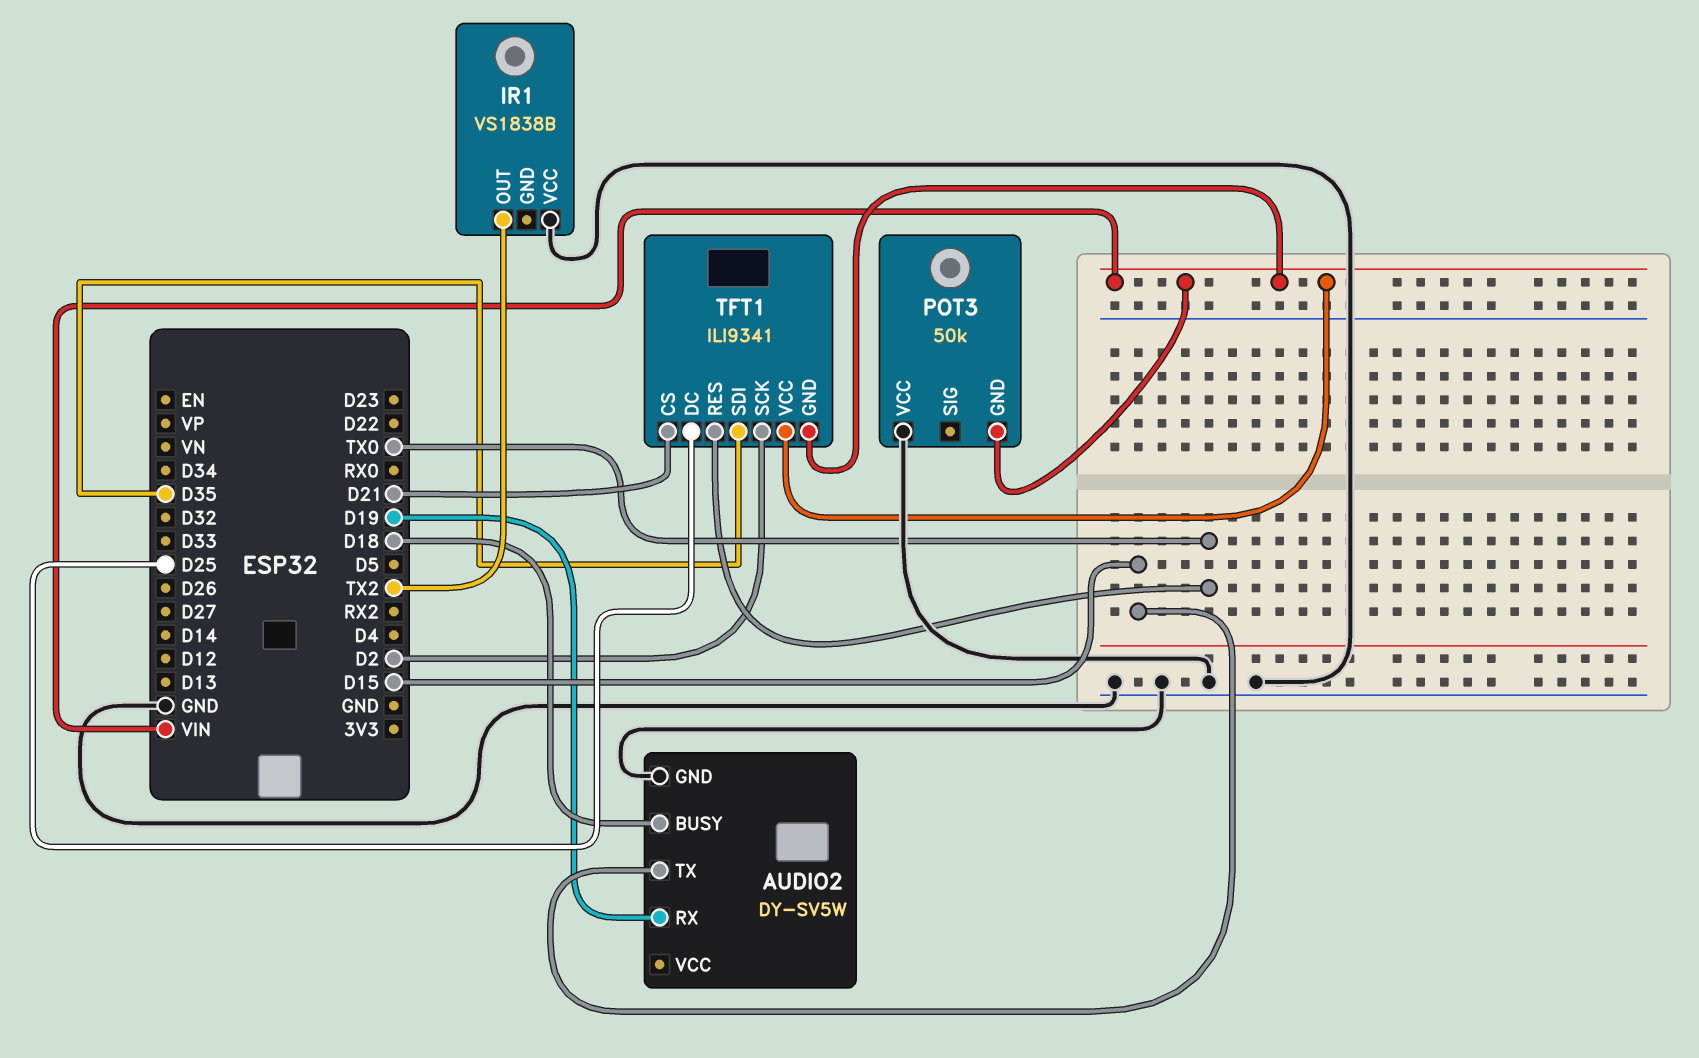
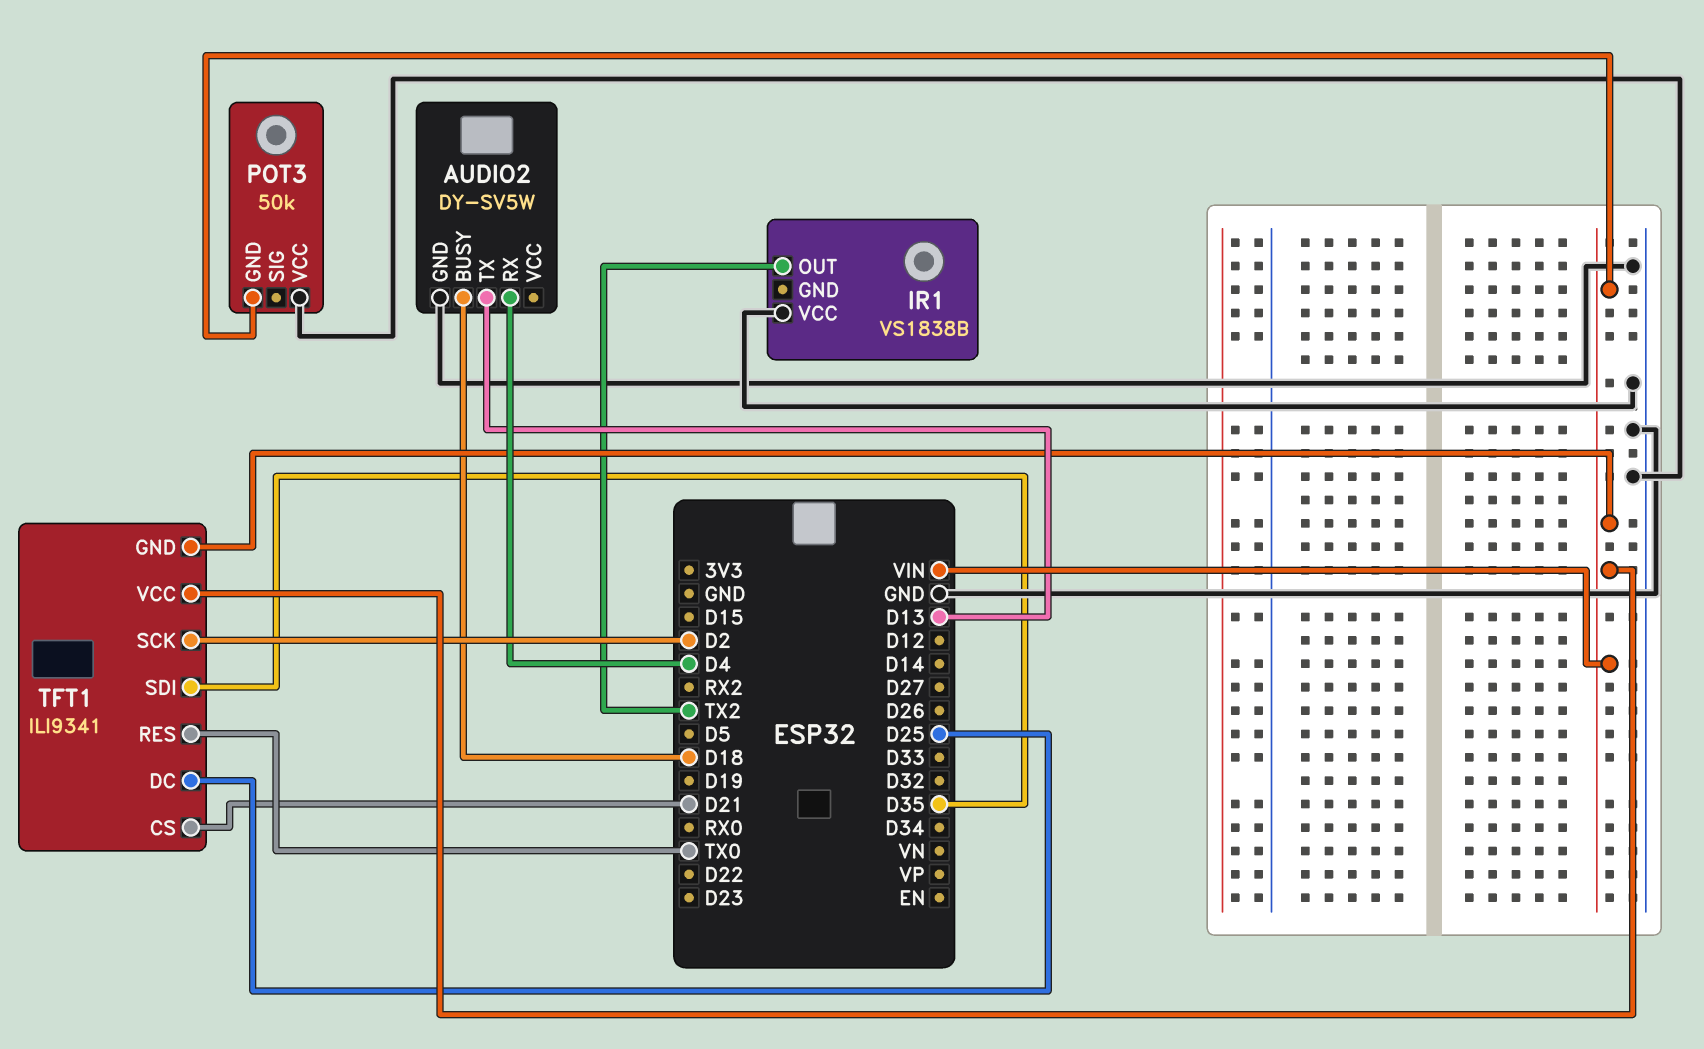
AUDIO2 pin RX: D19 -> D4
AUDIO2 pin TX: D15 -> D13

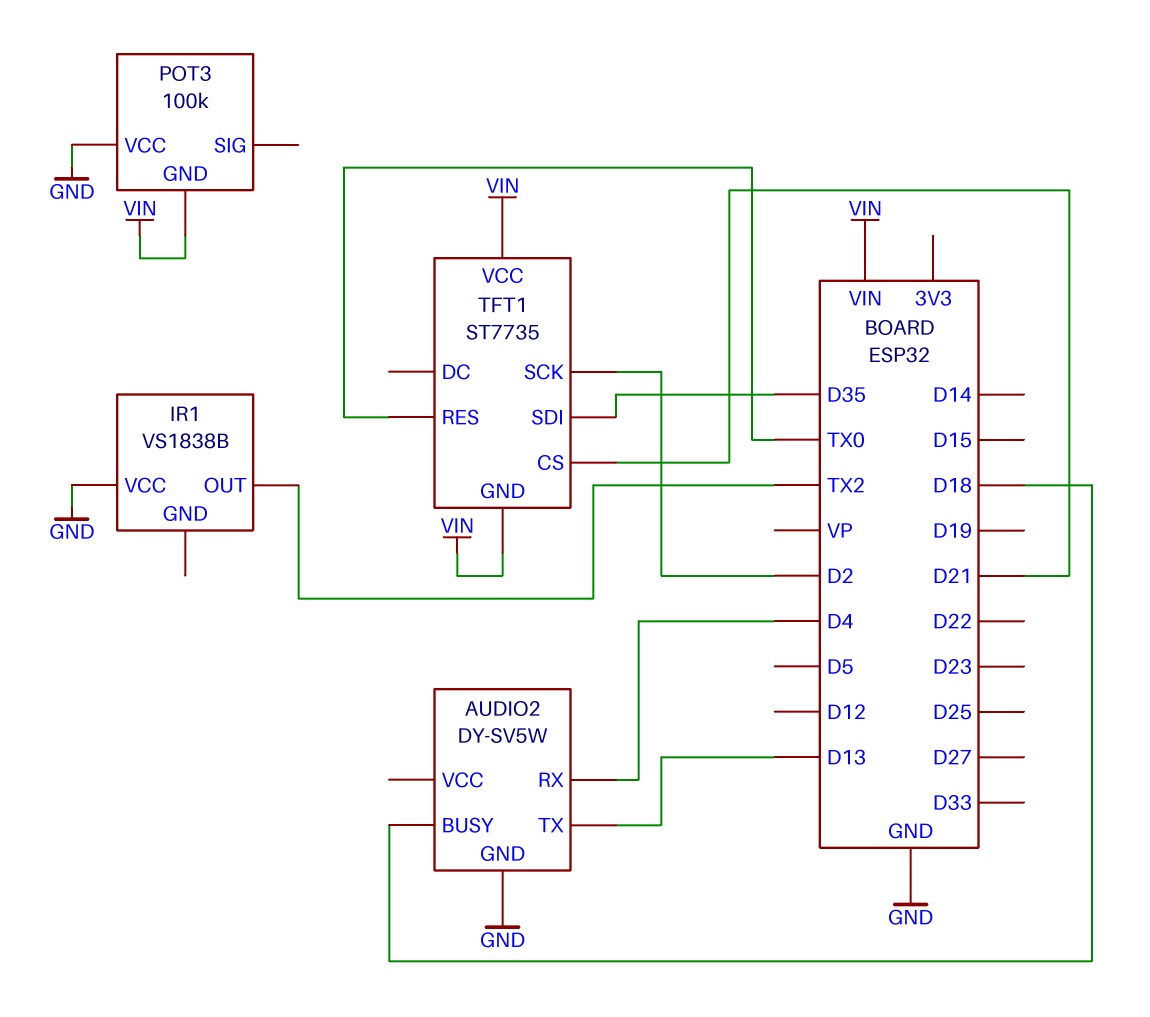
POT3: 50k -> 100k
TFT1: ILI9341 -> ST7735
TFT1 pin DC: D25 -> none

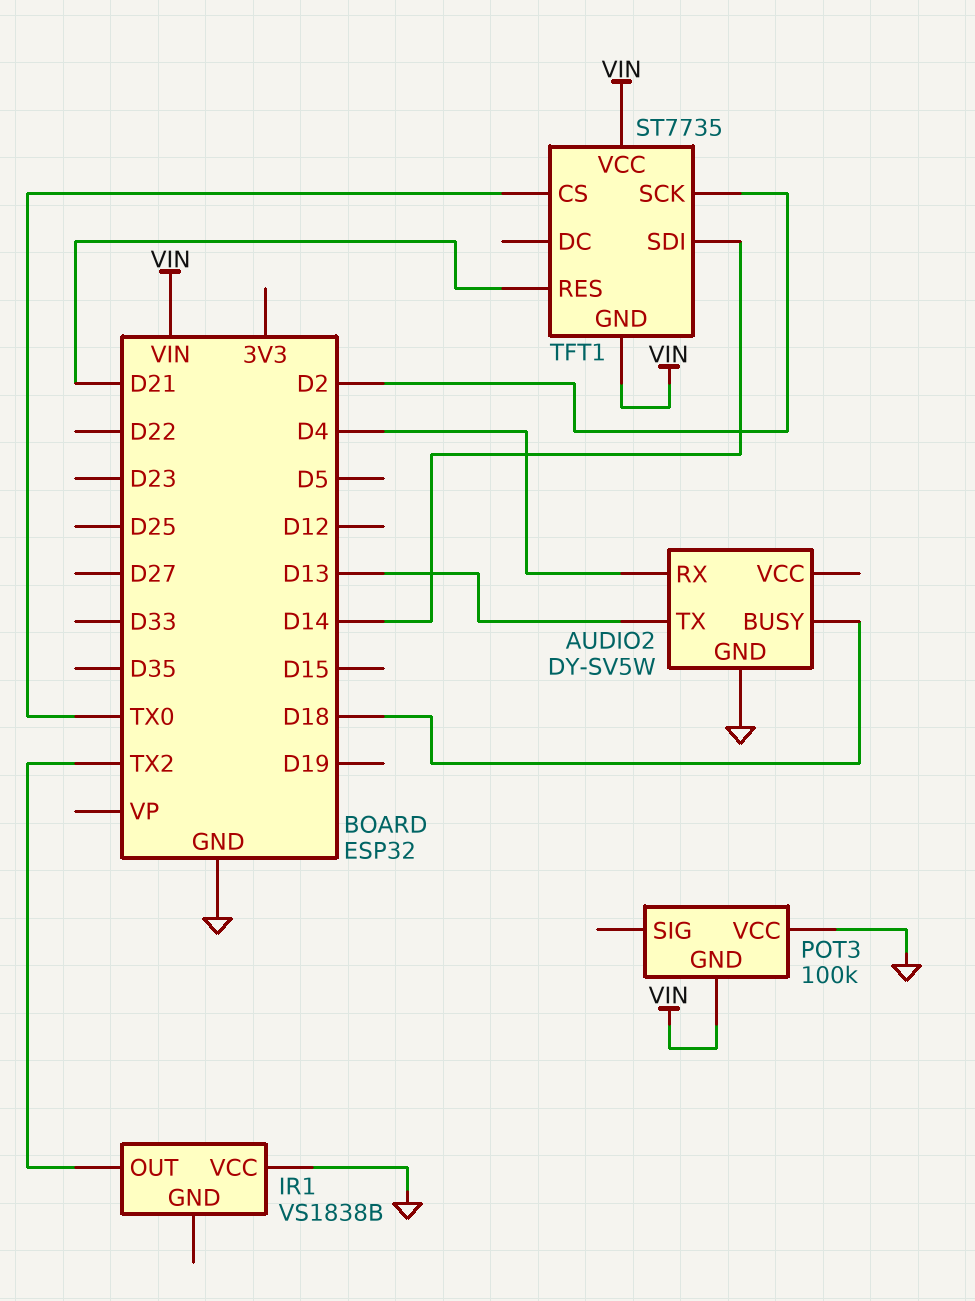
TFT1 pin CS: D21 -> TX0
TFT1 pin RES: TX0 -> D21
TFT1 pin SDI: D35 -> D14

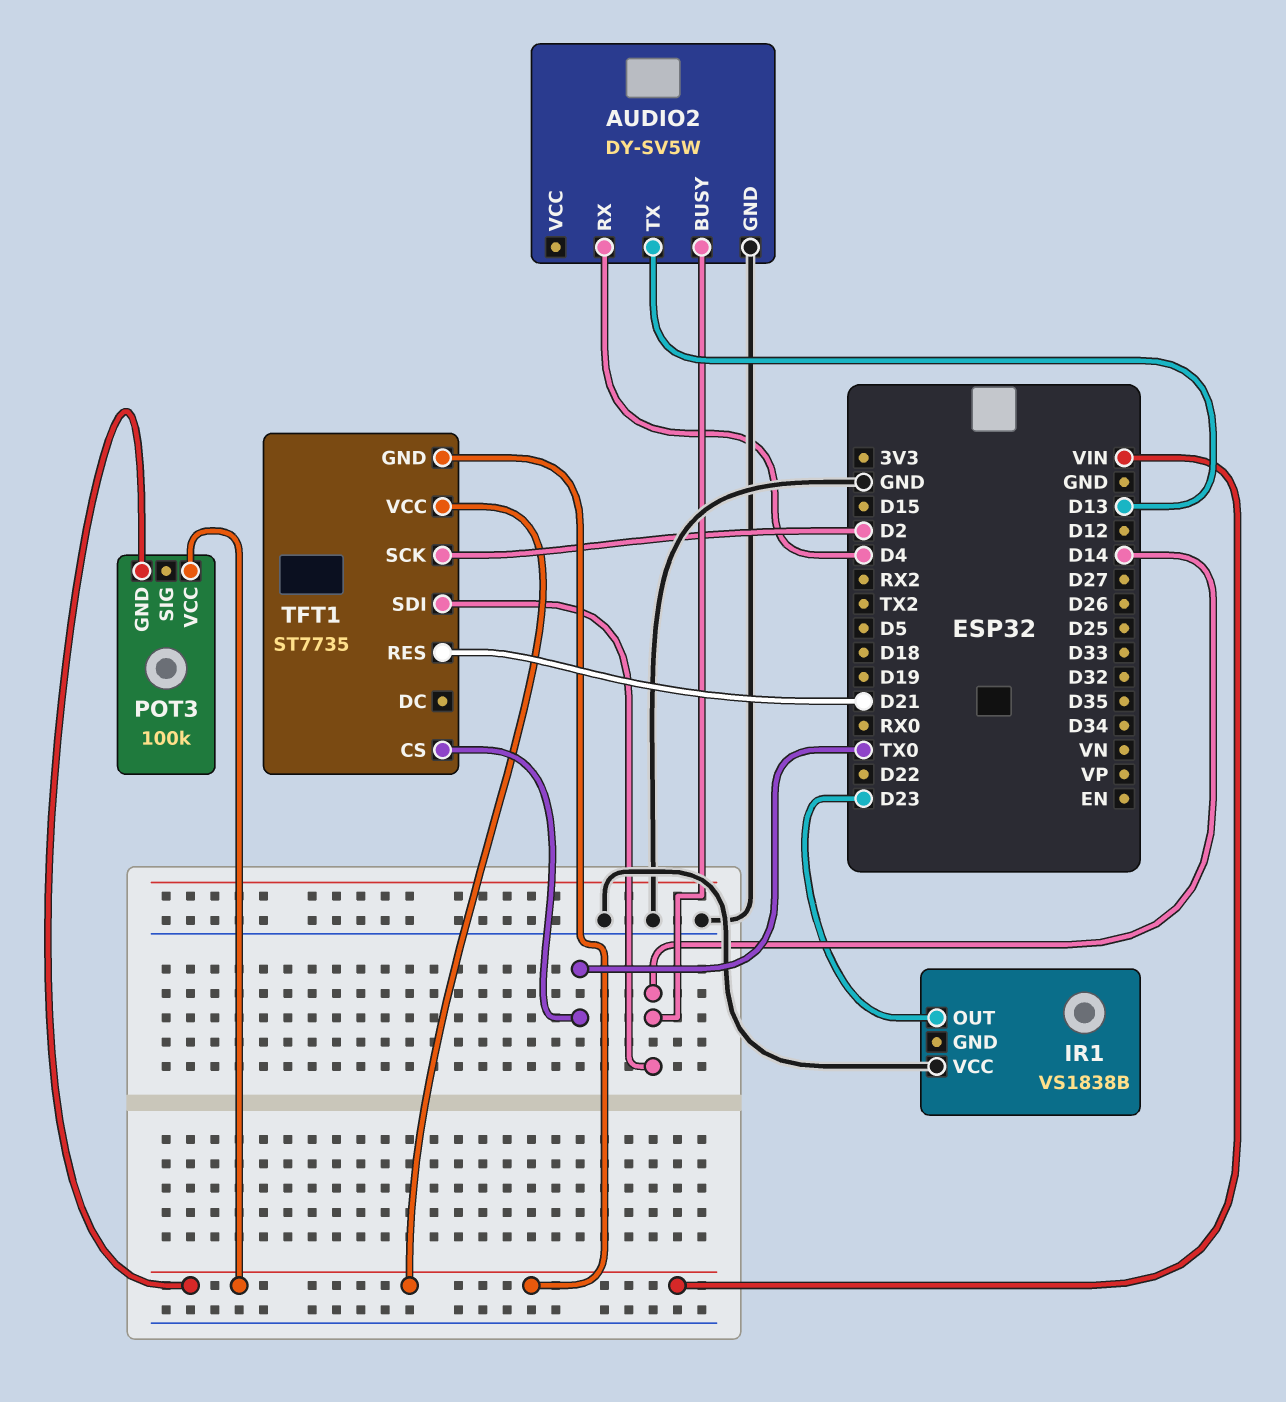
AUDIO2 pin BUSY: D18 -> D14
IR1 pin OUT: TX2 -> D23
POT3 pin VCC: GND -> VIN

